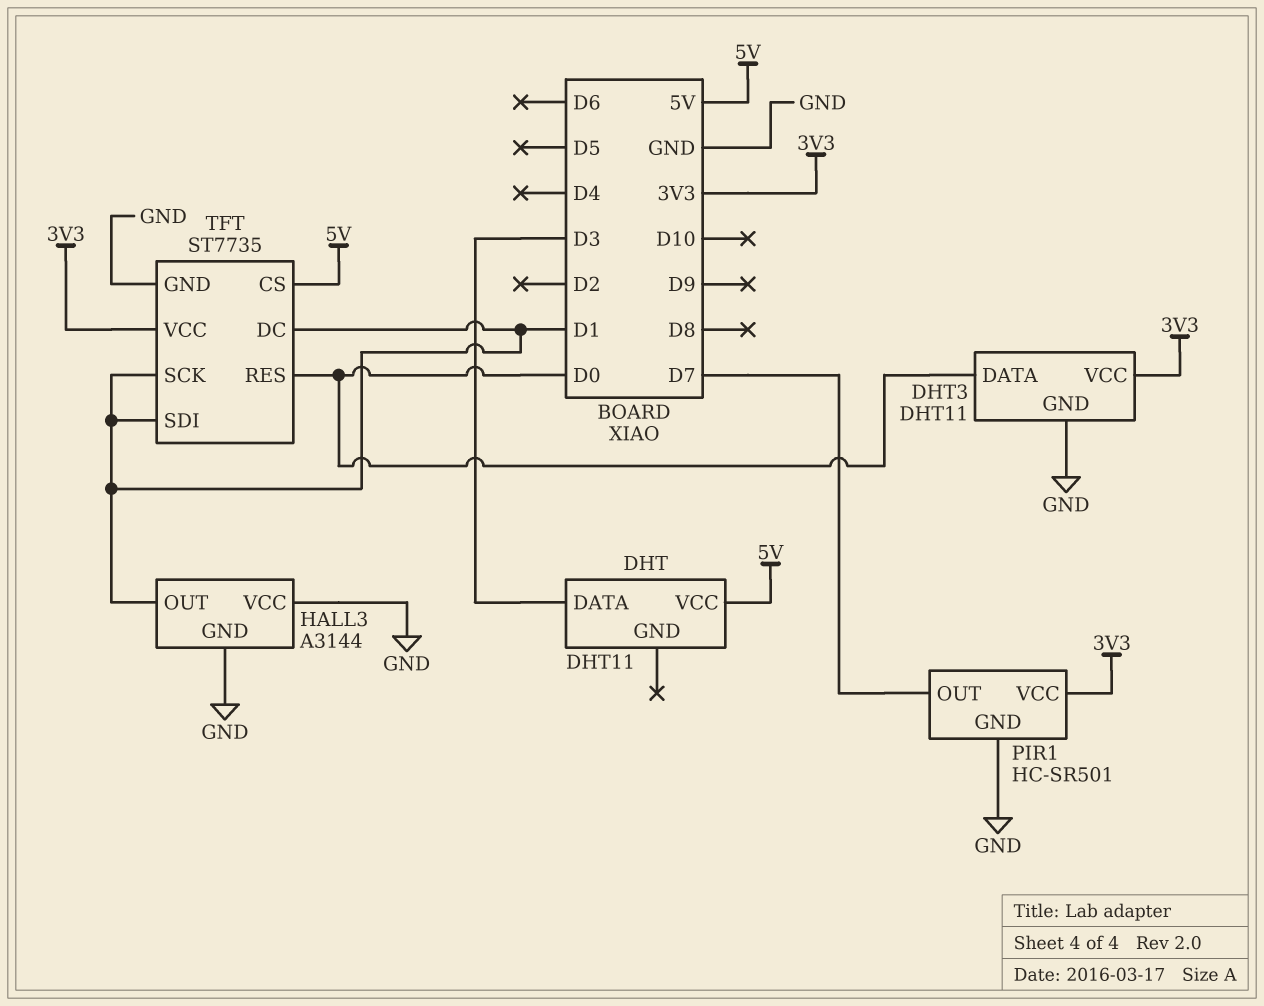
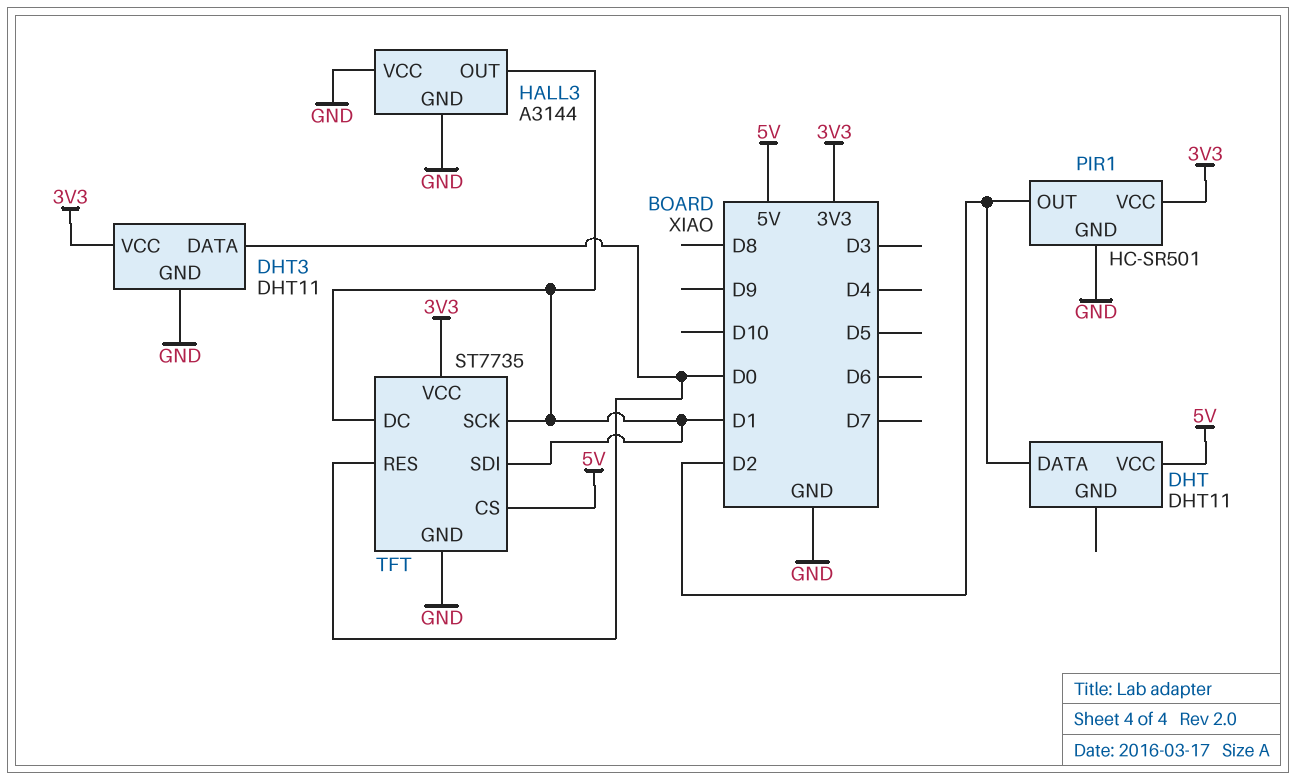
DHT pin DATA: D3 -> D2
PIR1 pin OUT: D7 -> D2

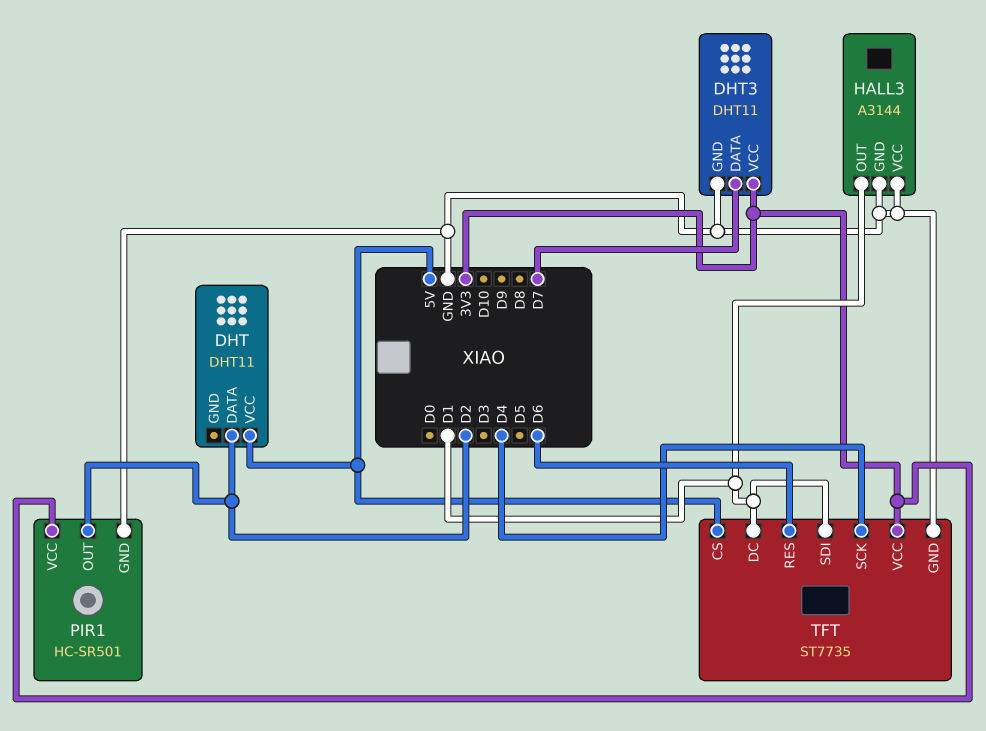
DHT3 pin DATA: D0 -> D7
TFT pin RES: D0 -> D6
TFT pin SCK: D1 -> D4

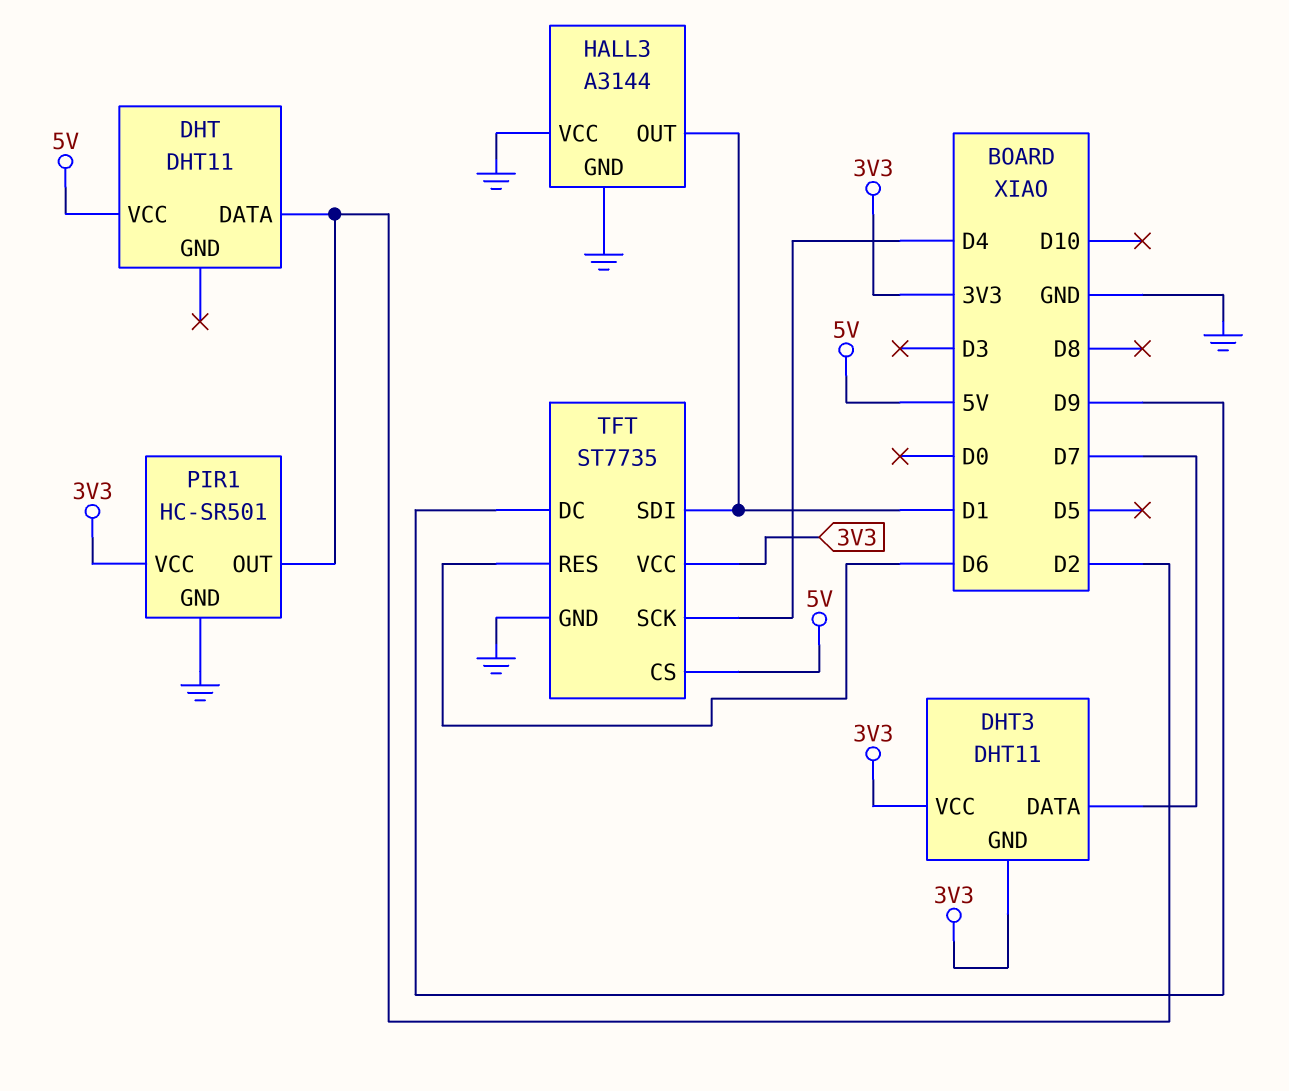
DHT3 pin GND: GND -> 3V3
TFT pin DC: D1 -> D9

